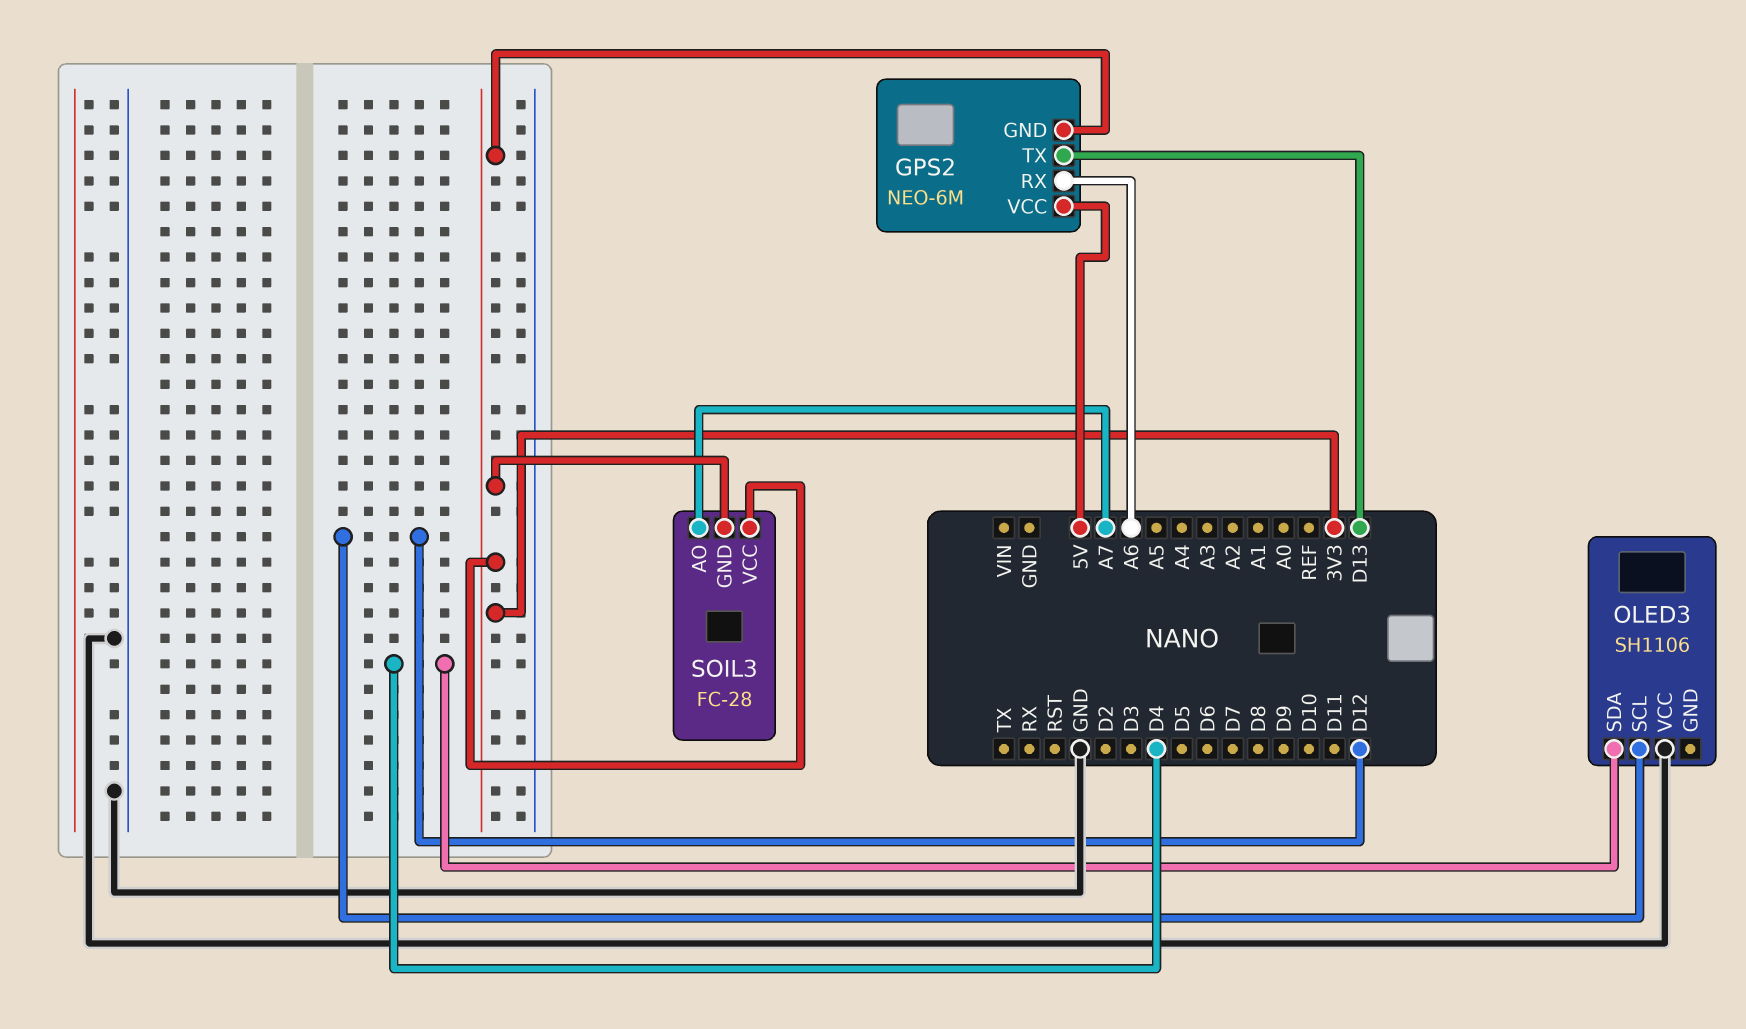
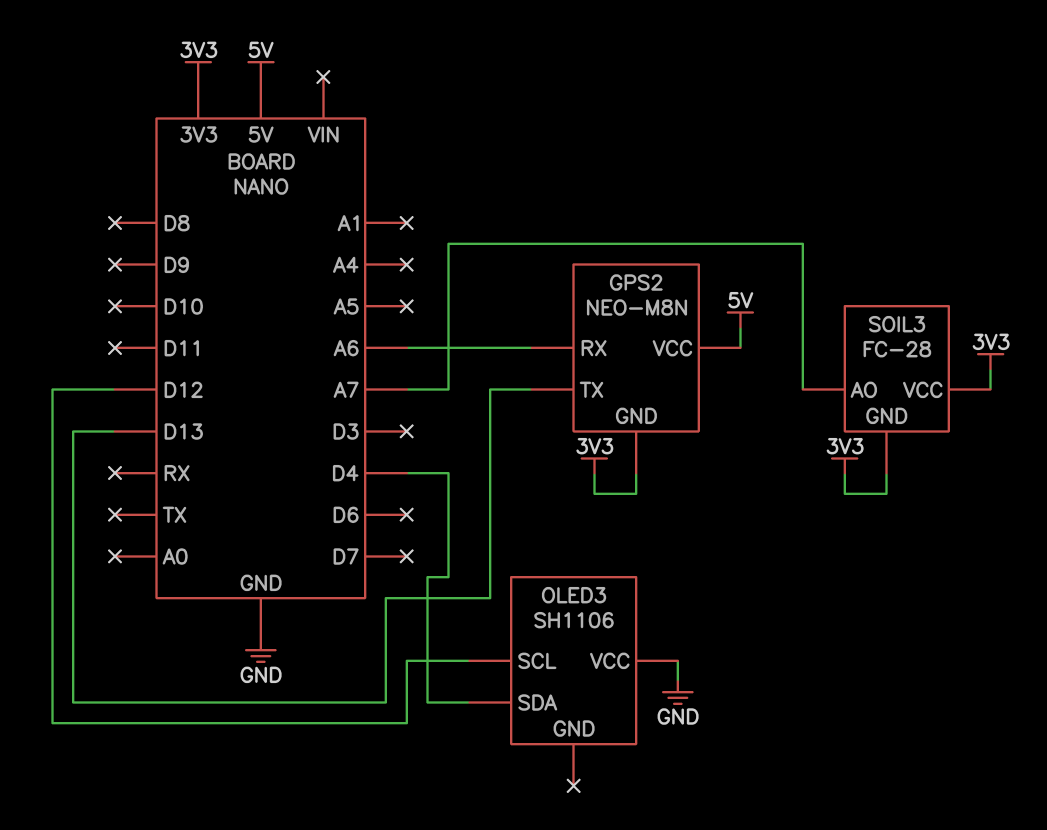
GPS2: NEO-6M -> NEO-M8N

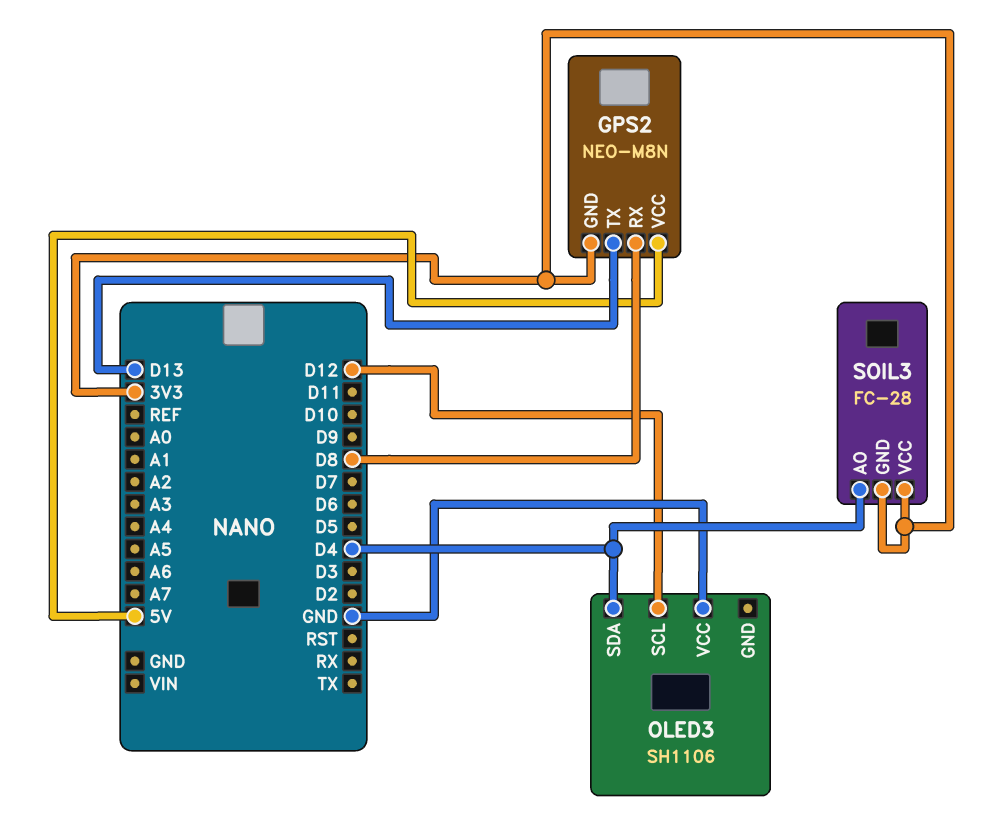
GPS2 pin RX: A6 -> D8
SOIL3 pin AO: A7 -> D4

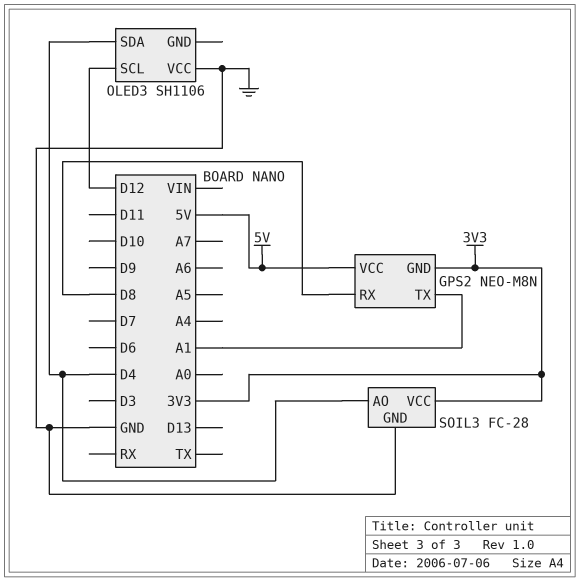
GPS2 pin TX: D13 -> A1
SOIL3 pin GND: 3V3 -> GND

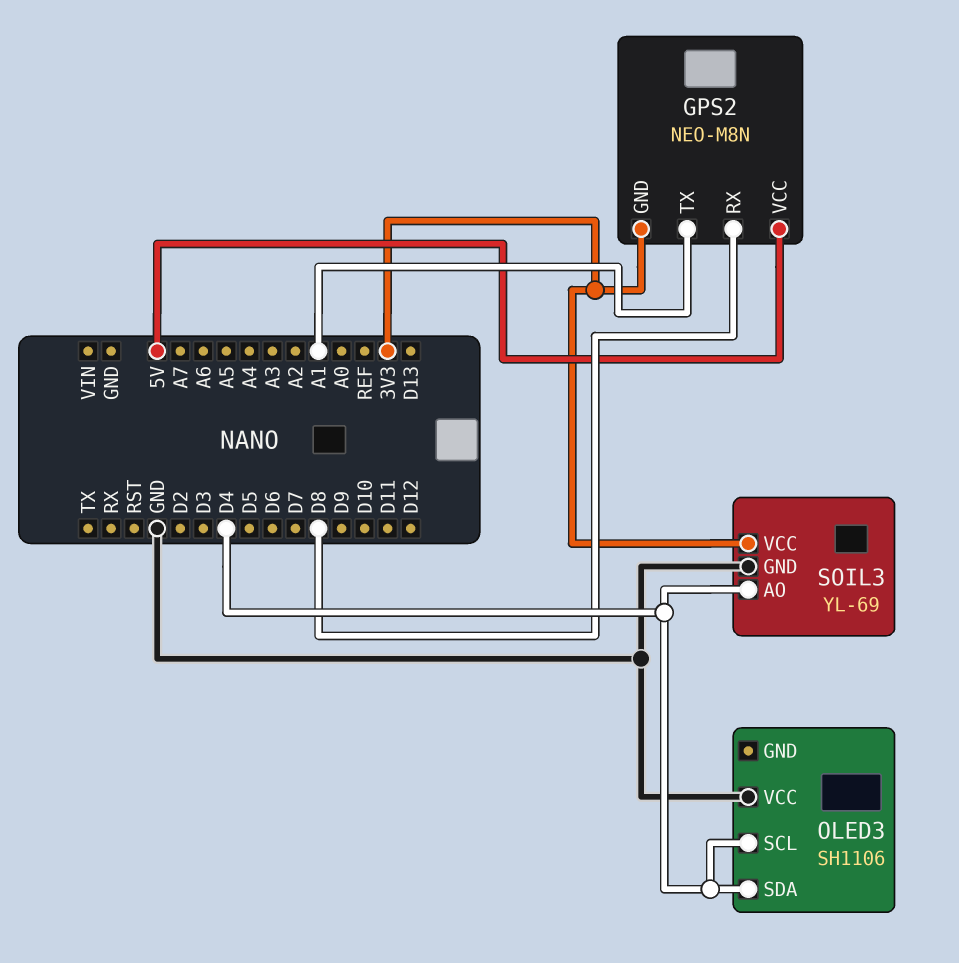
OLED3 pin SCL: D12 -> D4
SOIL3: FC-28 -> YL-69

